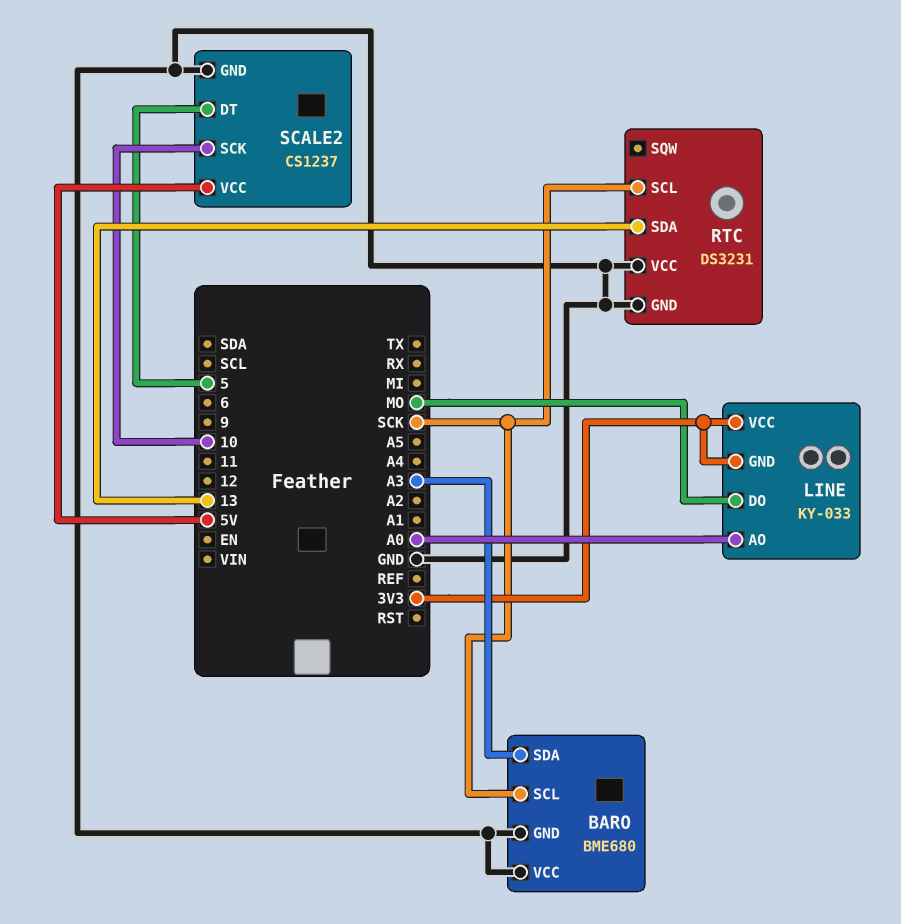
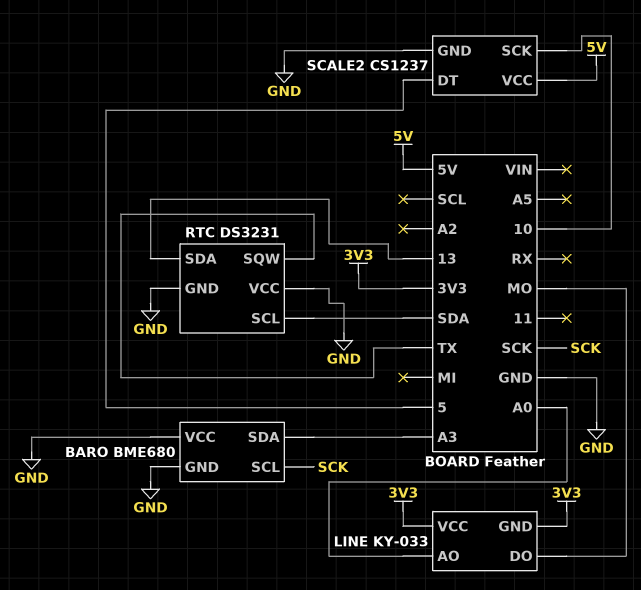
RTC pin SCL: SCK -> SDA
RTC pin SQW: none -> TX

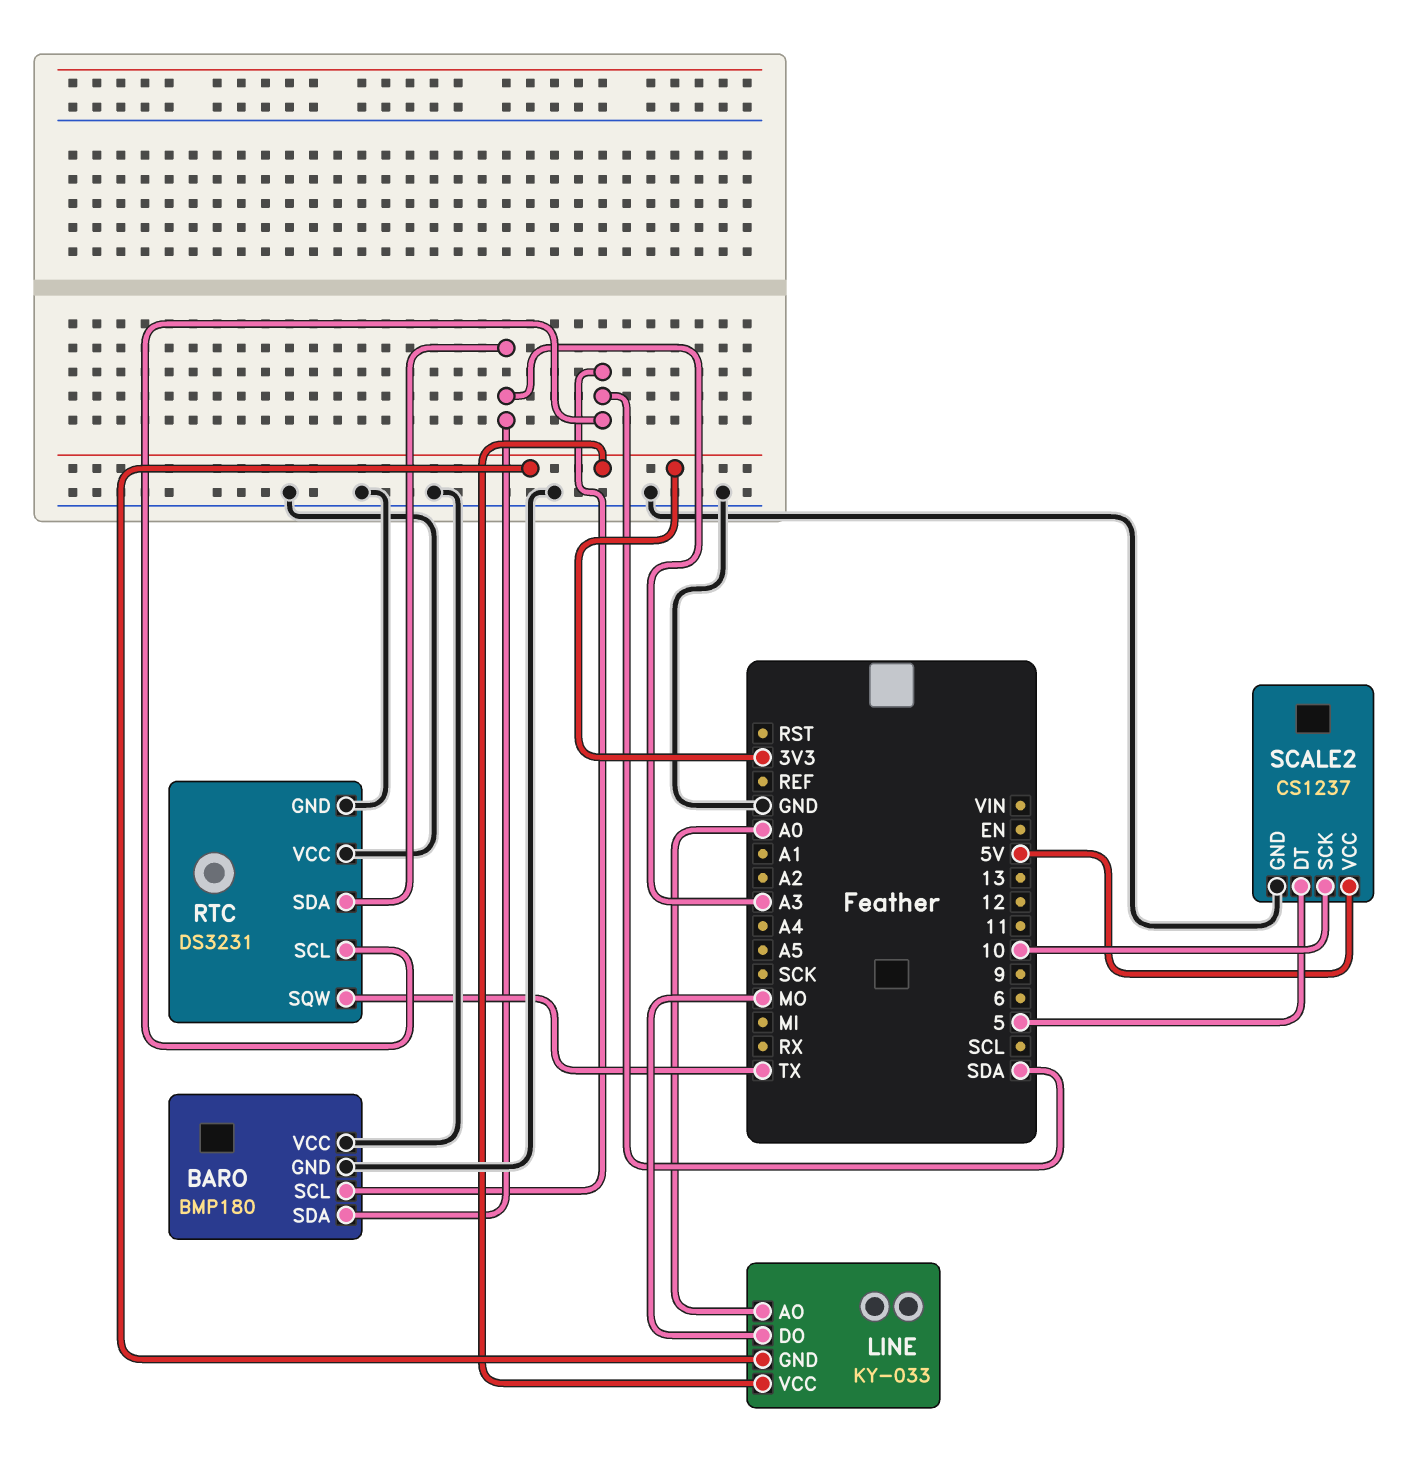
BARO: BME680 -> BMP180
BARO pin SCL: SCK -> SDA
RTC pin SDA: 13 -> A3

